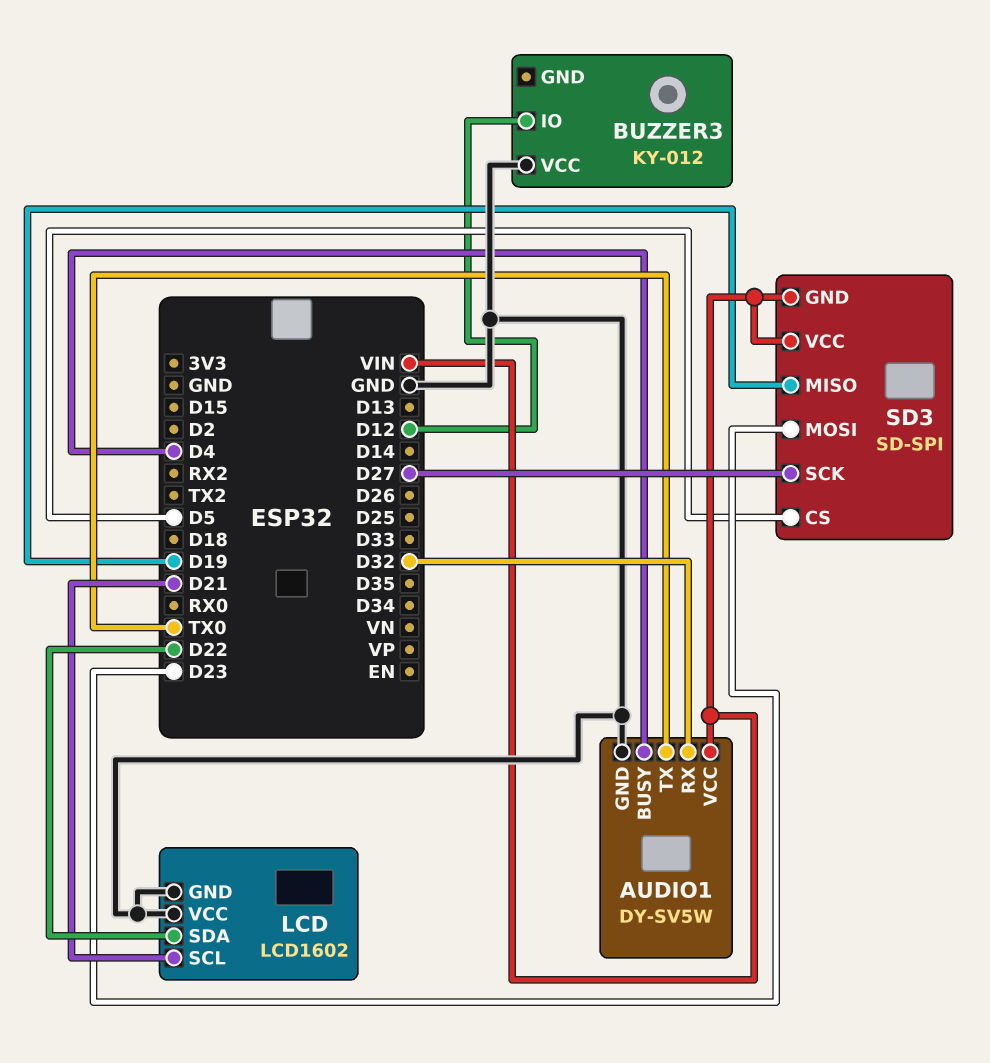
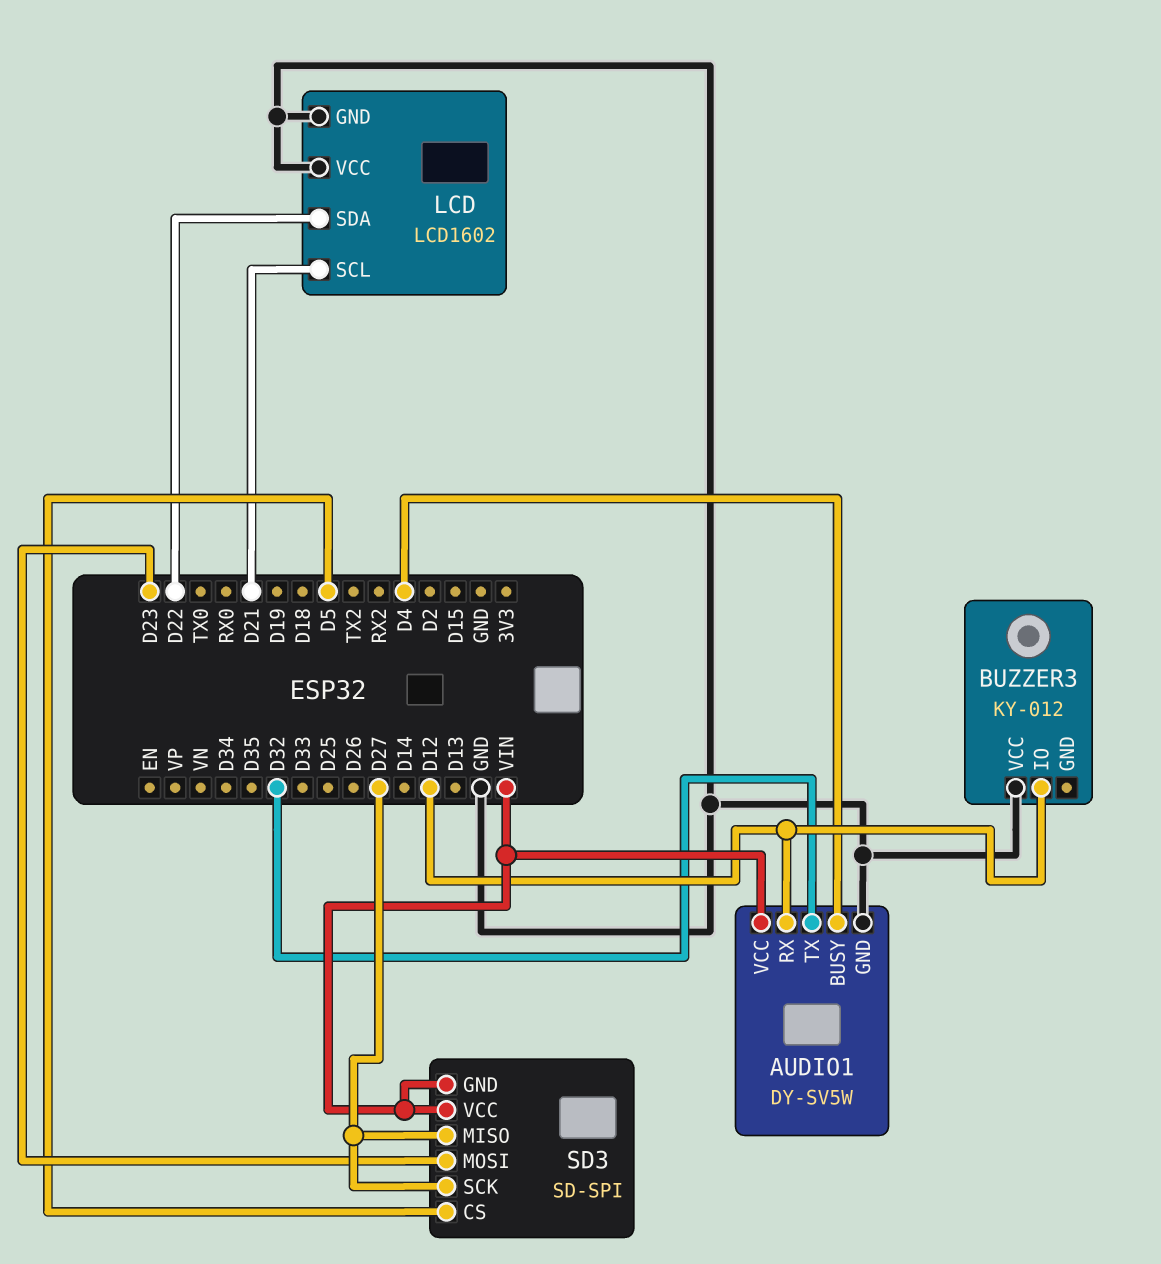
AUDIO1 pin RX: D32 -> D12
AUDIO1 pin TX: TX0 -> D32
SD3 pin MISO: D19 -> D27

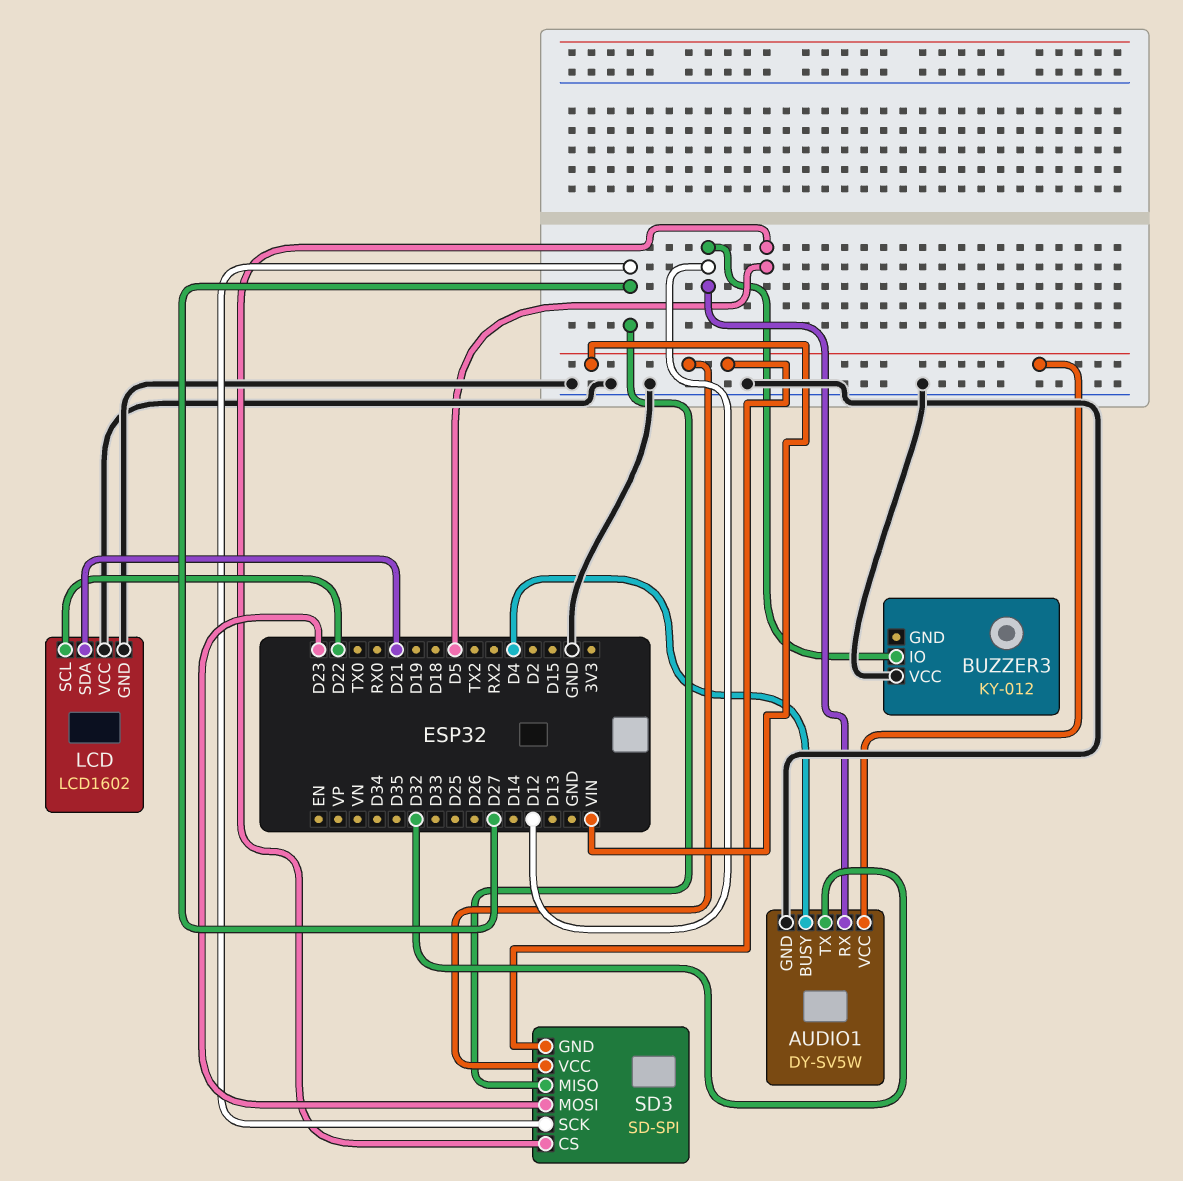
LCD pin SCL: D21 -> D22
LCD pin SDA: D22 -> D21

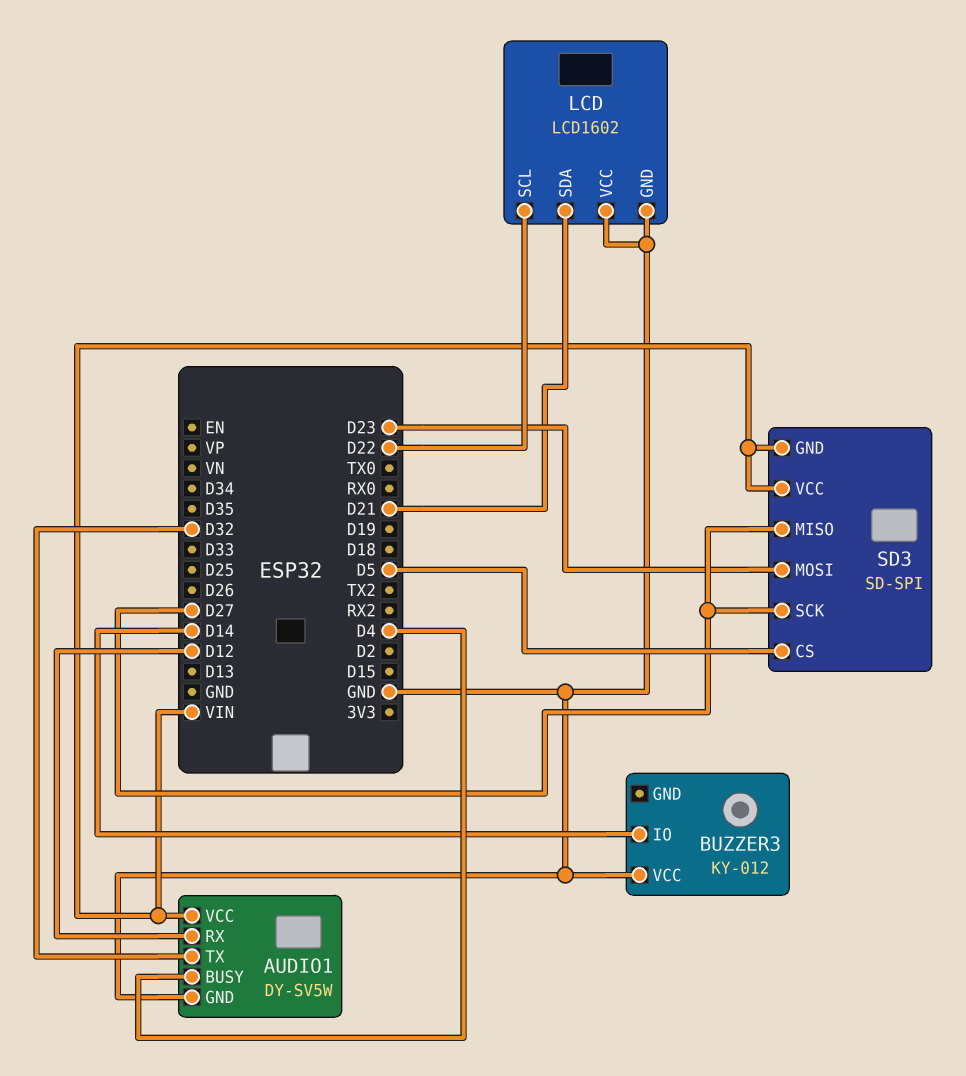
BUZZER3 pin IO: D12 -> D14

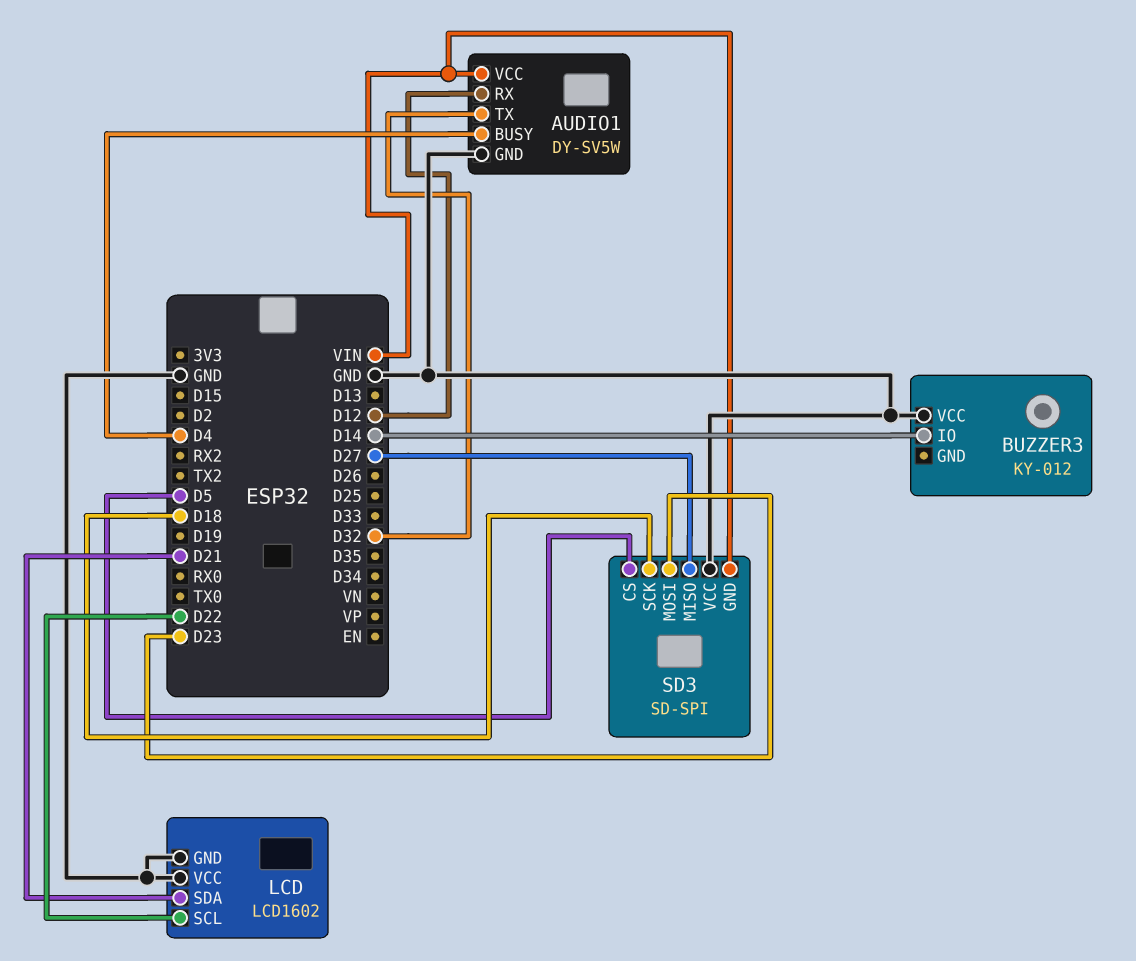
SD3 pin SCK: D27 -> D18
SD3 pin VCC: VIN -> GND

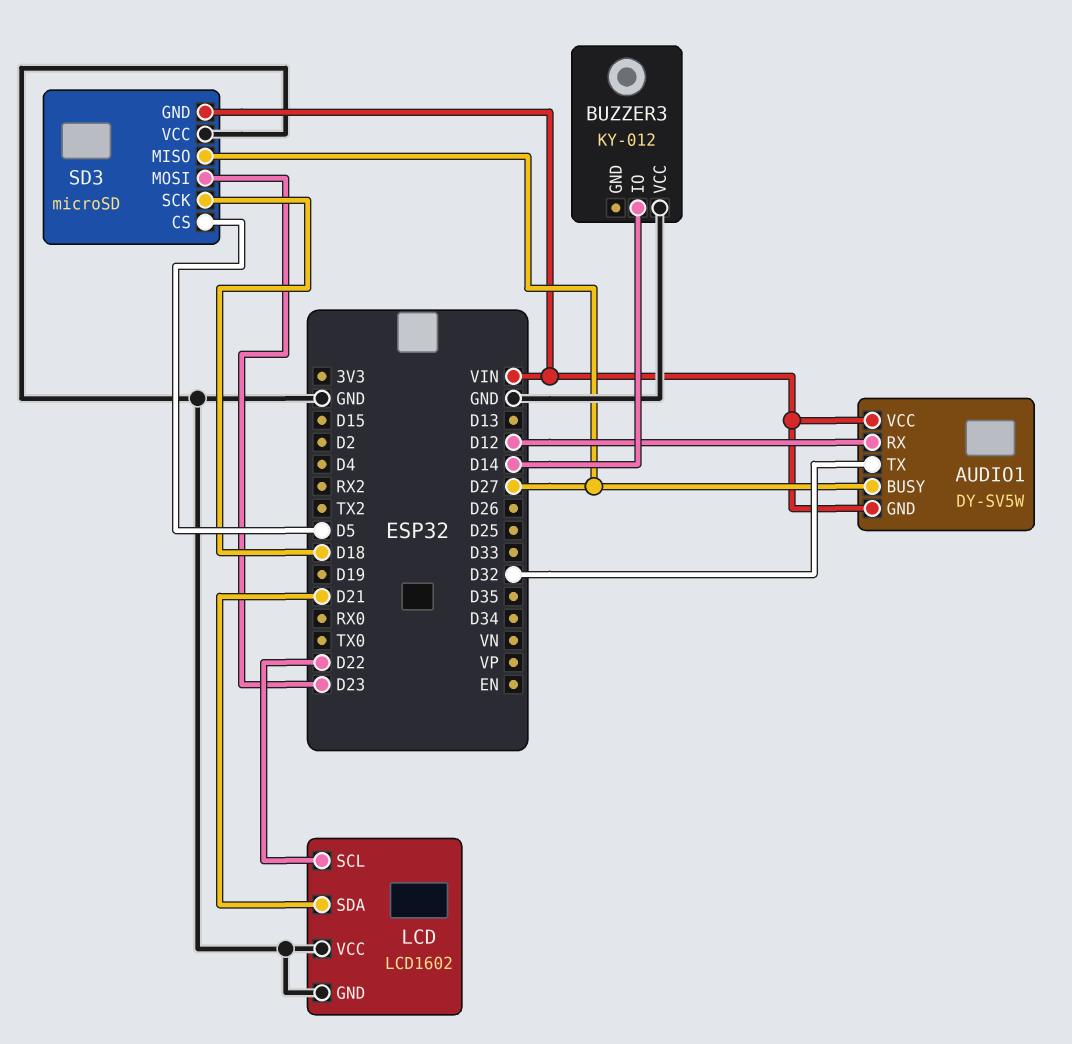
AUDIO1 pin BUSY: D4 -> D27
AUDIO1 pin GND: GND -> VIN
SD3: SD-SPI -> microSD

